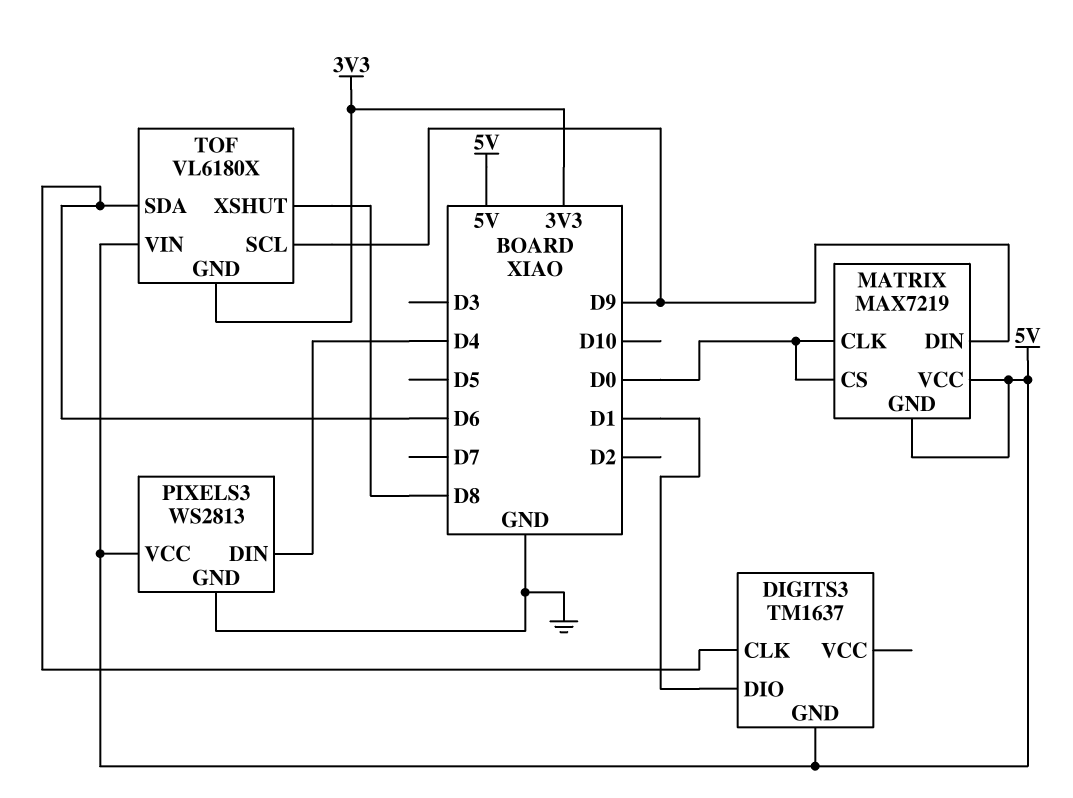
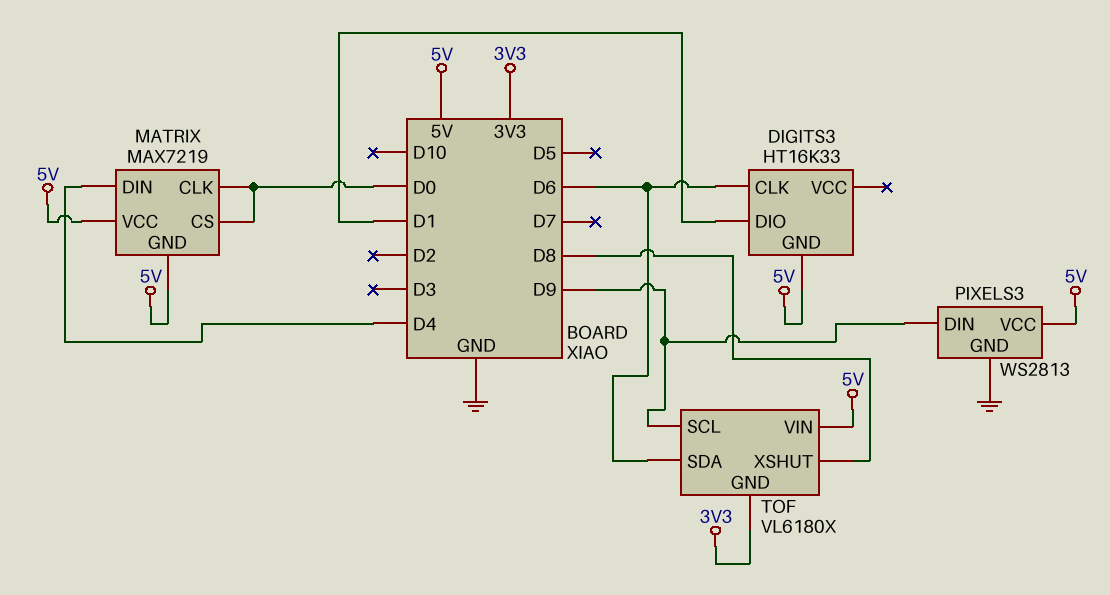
DIGITS3: TM1637 -> HT16K33
MATRIX pin DIN: D9 -> D4
PIXELS3 pin DIN: D4 -> D9

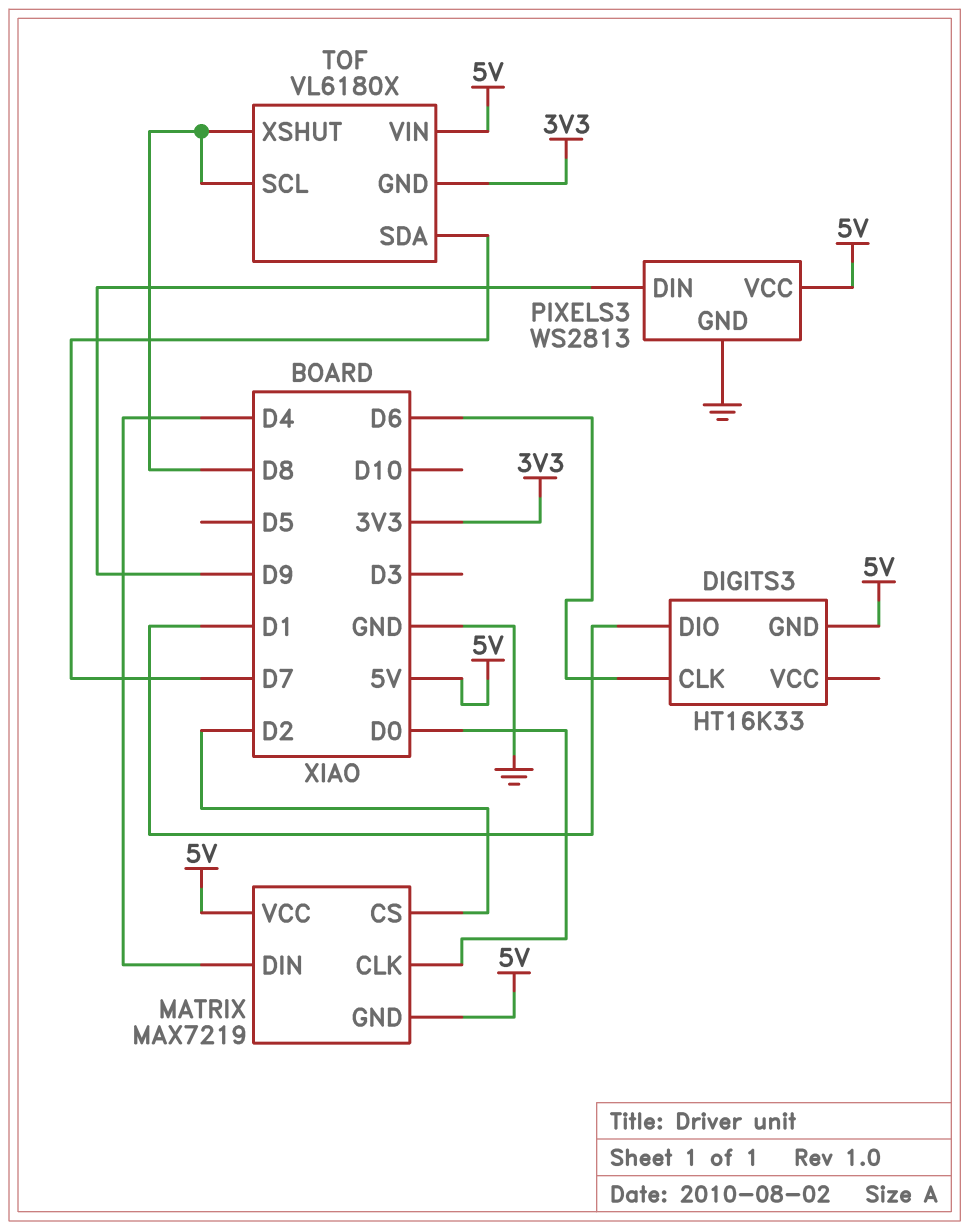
MATRIX pin CS: D0 -> D2
TOF pin SCL: D9 -> D8
TOF pin SDA: D6 -> D7

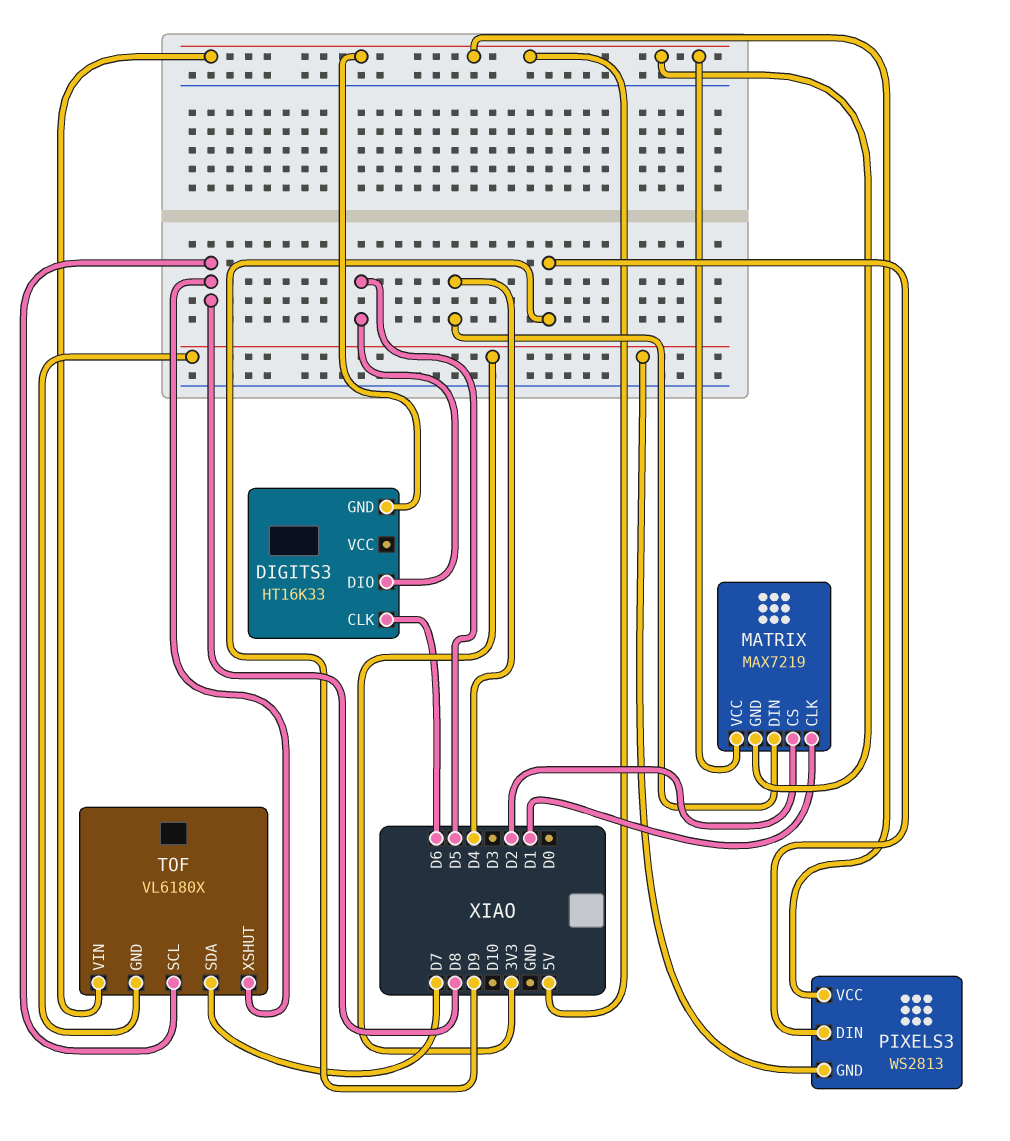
DIGITS3 pin DIO: D1 -> D5
MATRIX pin CLK: D0 -> D1
PIXELS3 pin GND: GND -> 3V3

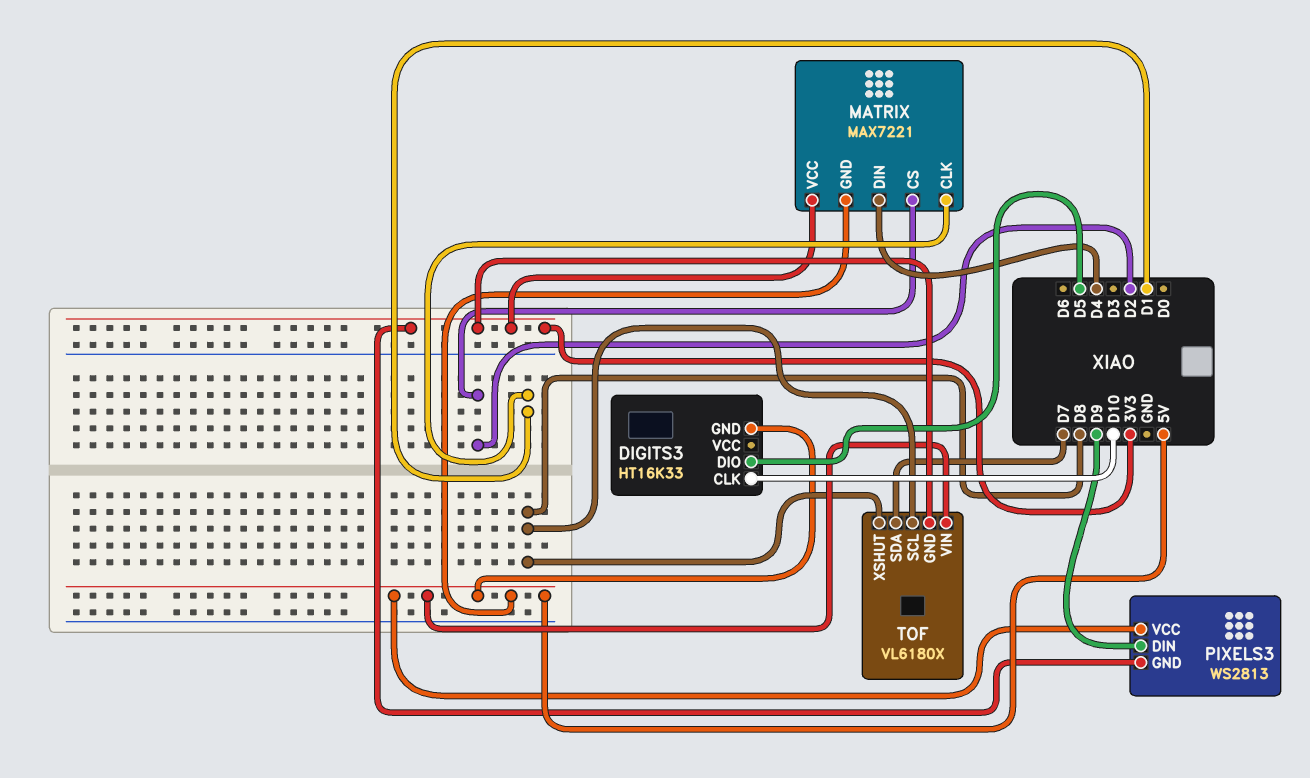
DIGITS3 pin CLK: D6 -> D10
MATRIX: MAX7219 -> MAX7221
MATRIX pin VCC: 5V -> 3V3

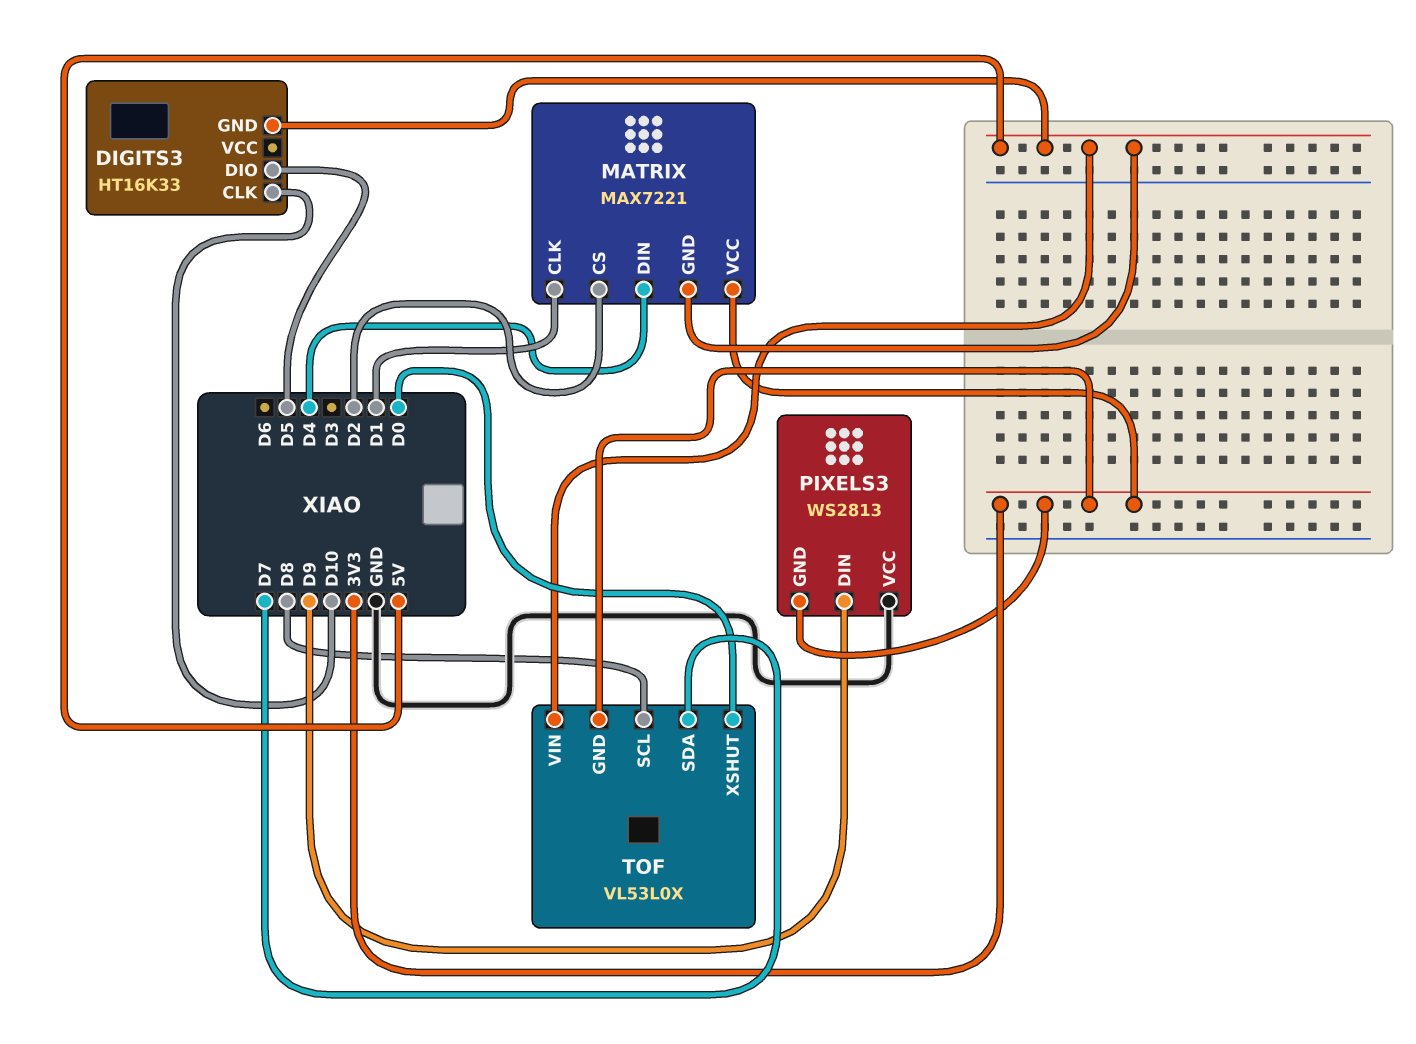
PIXELS3 pin VCC: 5V -> GND
TOF: VL6180X -> VL53L0X
TOF pin XSHUT: D8 -> D0

